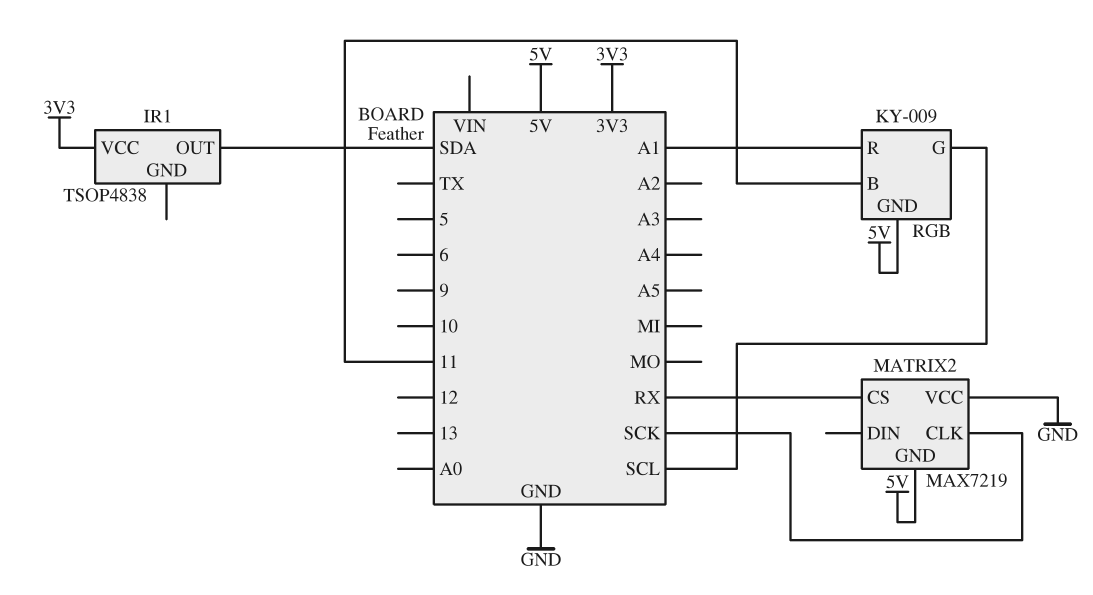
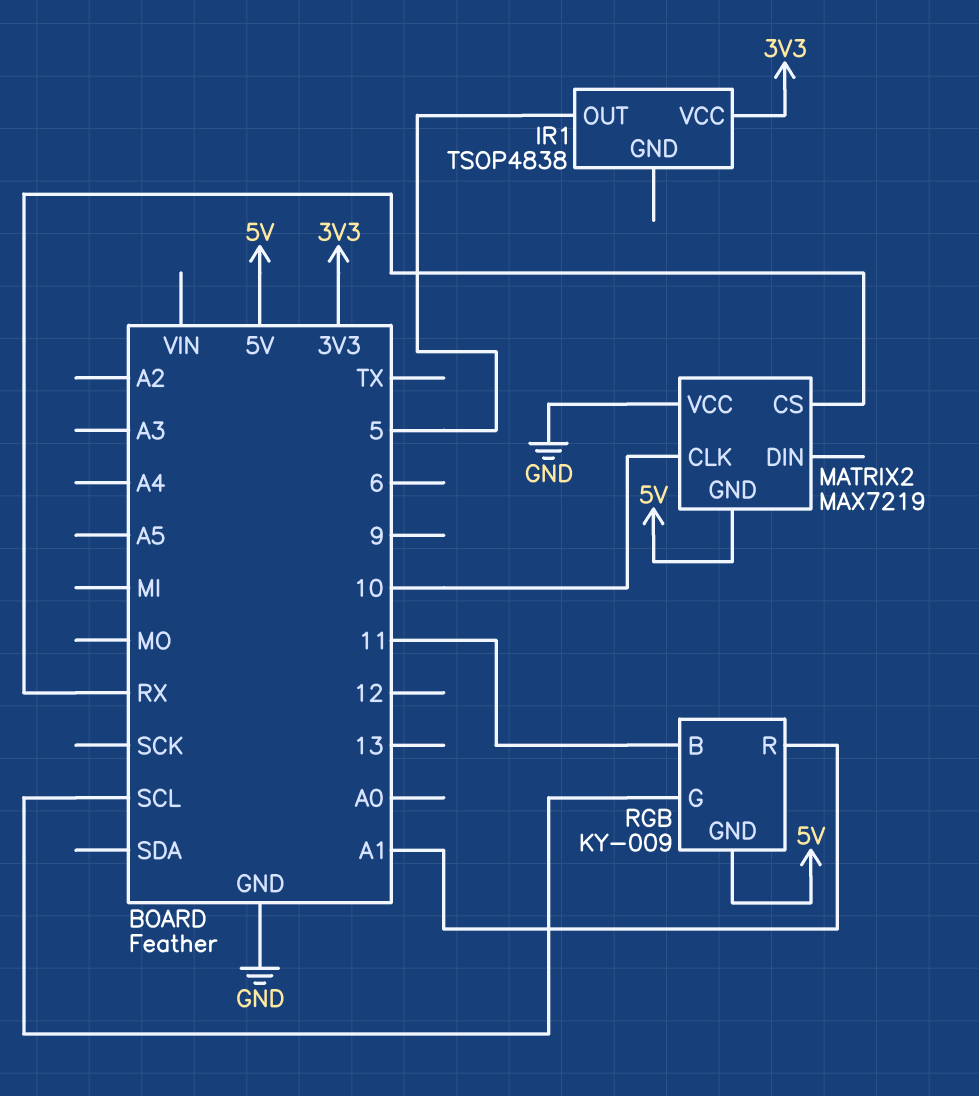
IR1 pin OUT: SDA -> 5
MATRIX2 pin CLK: SCK -> 10

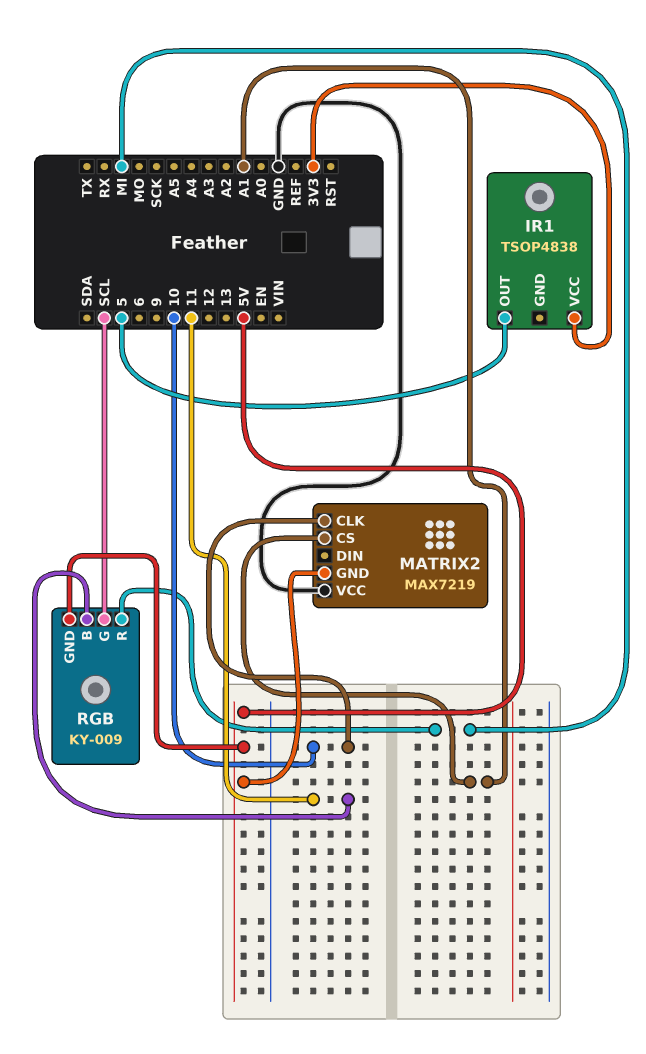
MATRIX2 pin CS: RX -> A1
RGB pin R: A1 -> MI

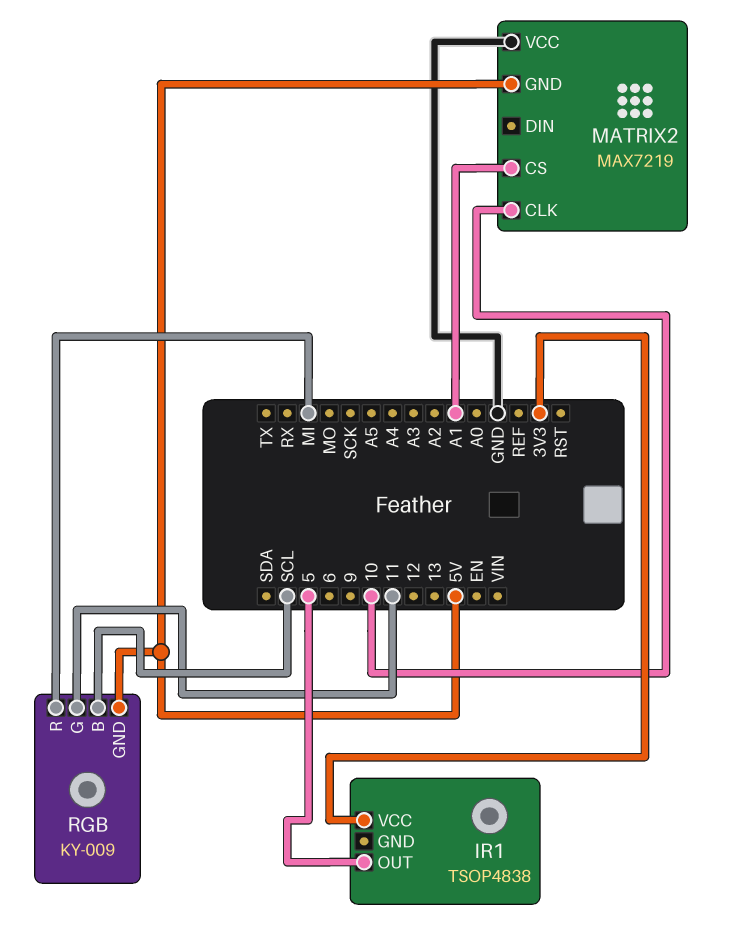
RGB pin B: 11 -> SCL
RGB pin G: SCL -> 11

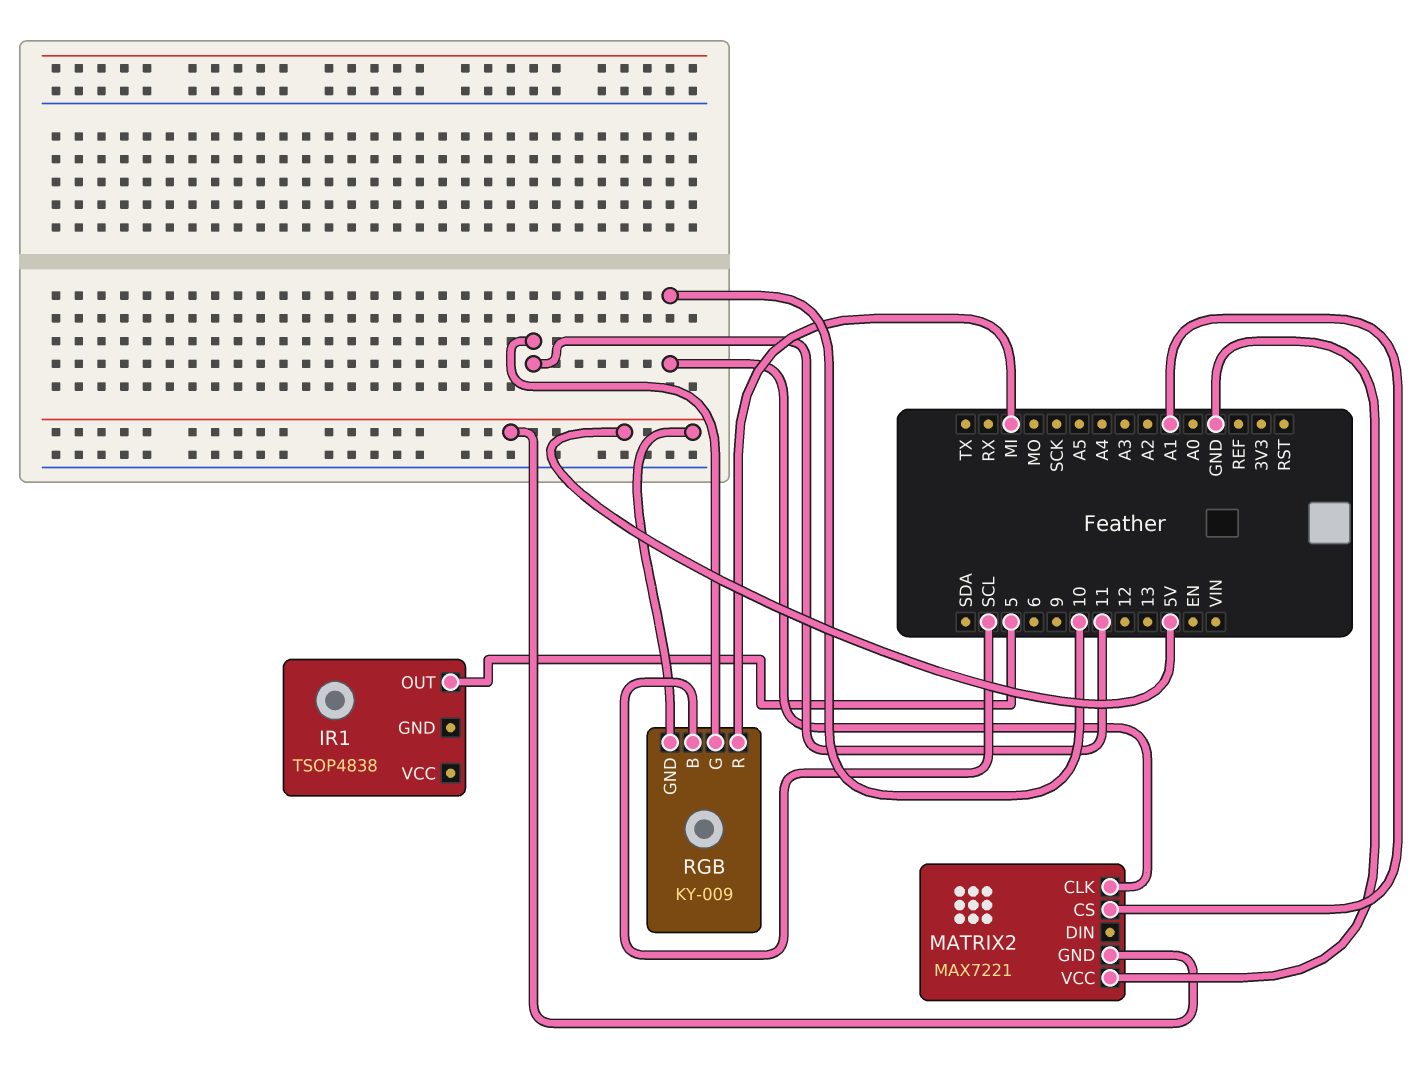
IR1 pin VCC: 3V3 -> none
MATRIX2: MAX7219 -> MAX7221

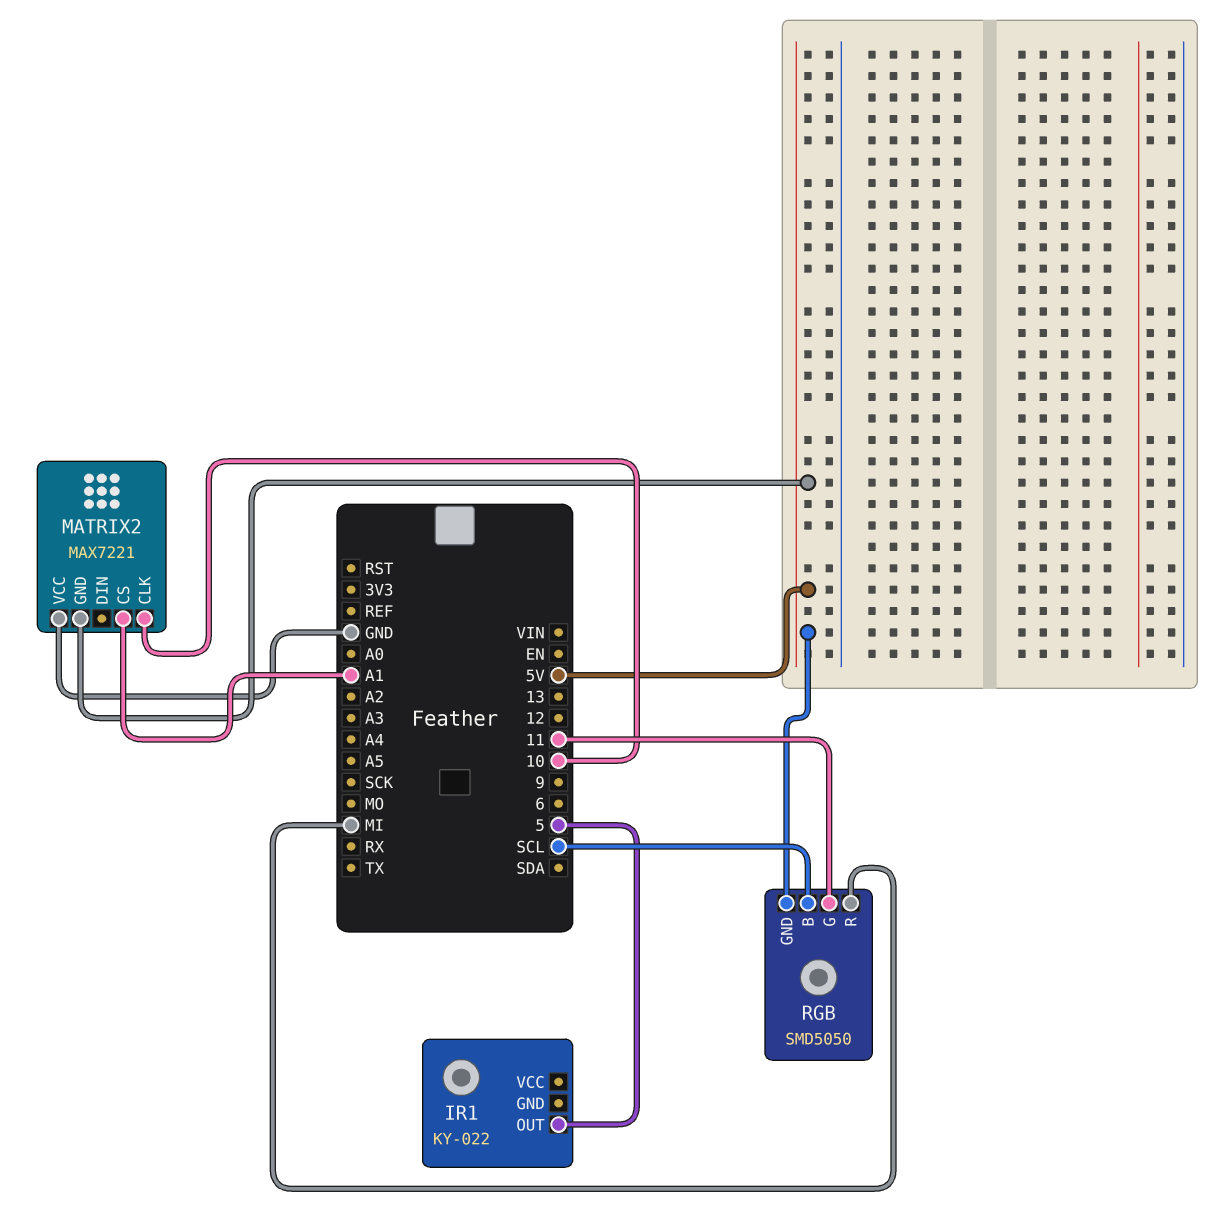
IR1: TSOP4838 -> KY-022
RGB: KY-009 -> SMD5050

